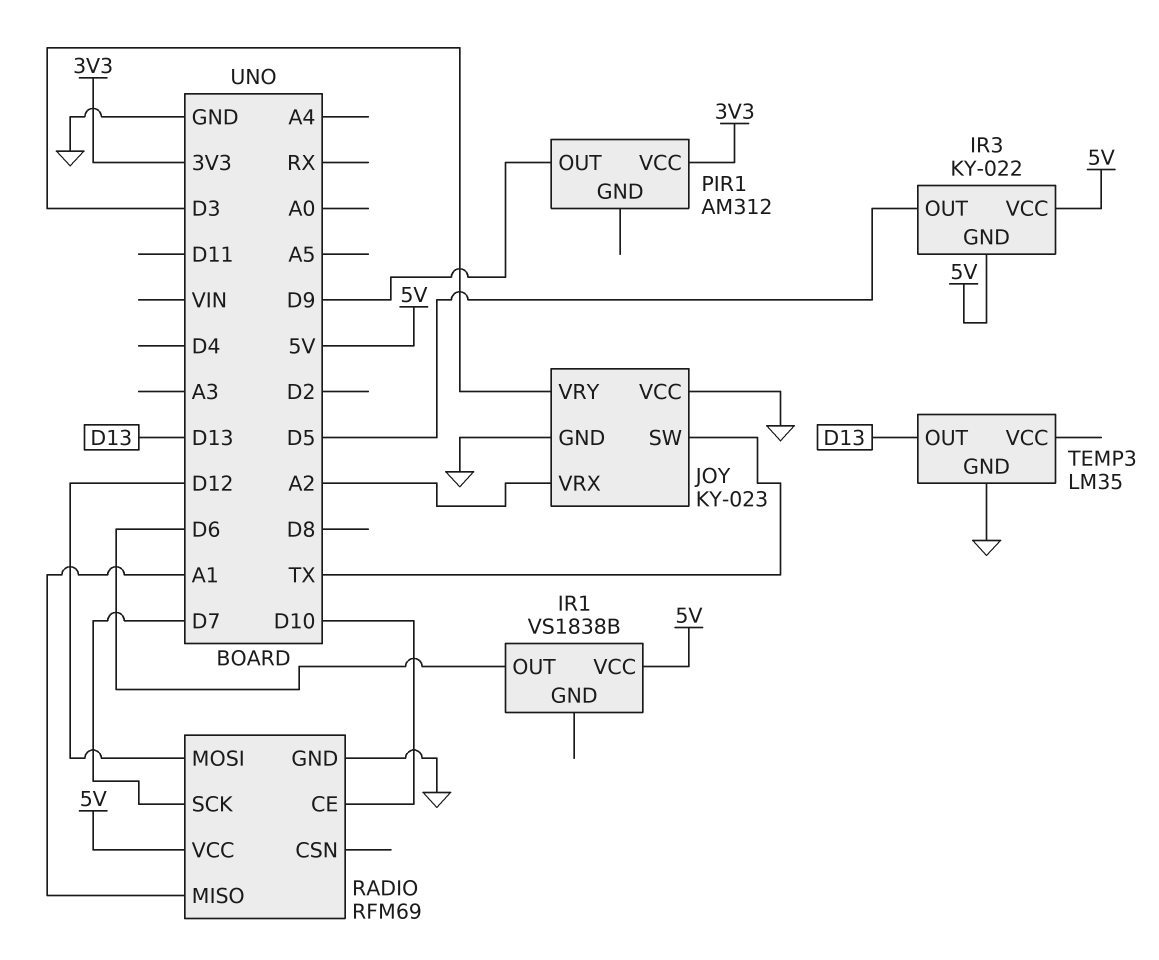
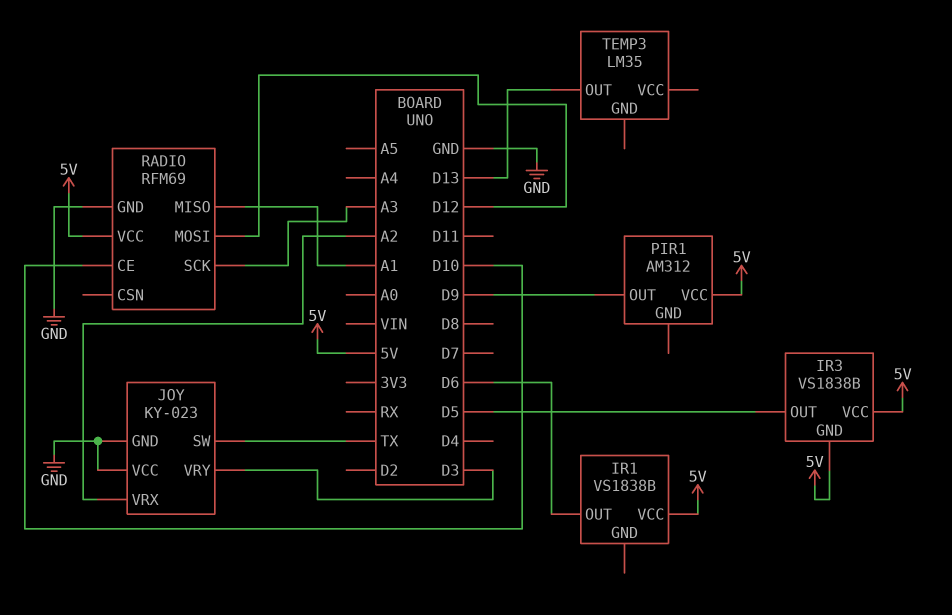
IR3: KY-022 -> VS1838B
PIR1 pin VCC: 3V3 -> 5V
RADIO pin SCK: D7 -> A3
TEMP3 pin GND: GND -> none

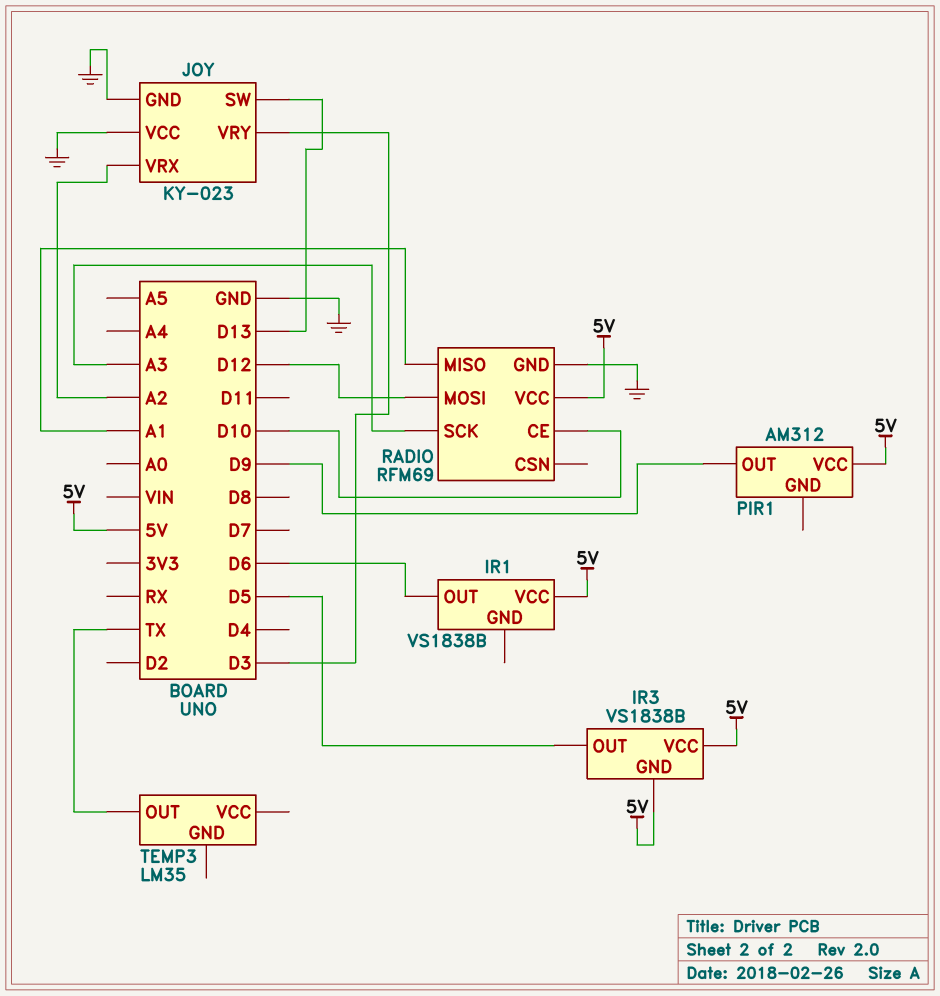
JOY pin SW: TX -> D13
TEMP3 pin OUT: D13 -> TX

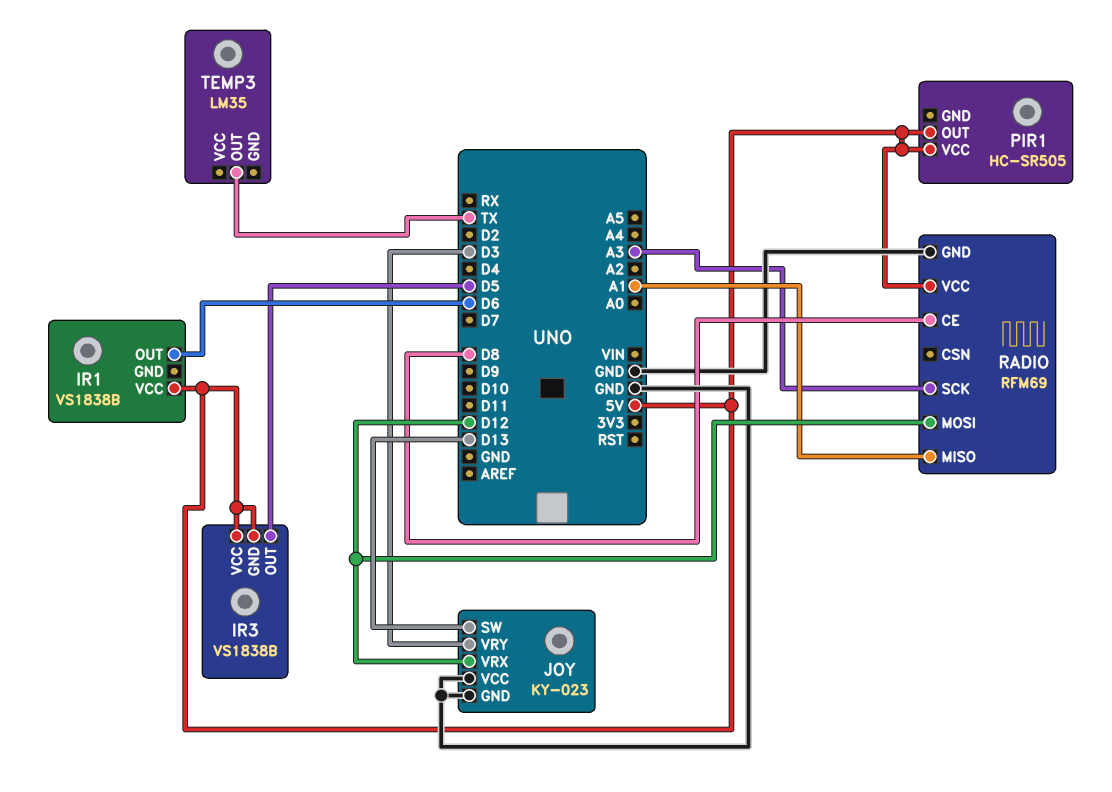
JOY pin VRX: A2 -> D12
PIR1: AM312 -> HC-SR505
PIR1 pin OUT: D9 -> 5V
RADIO pin CE: D10 -> D8

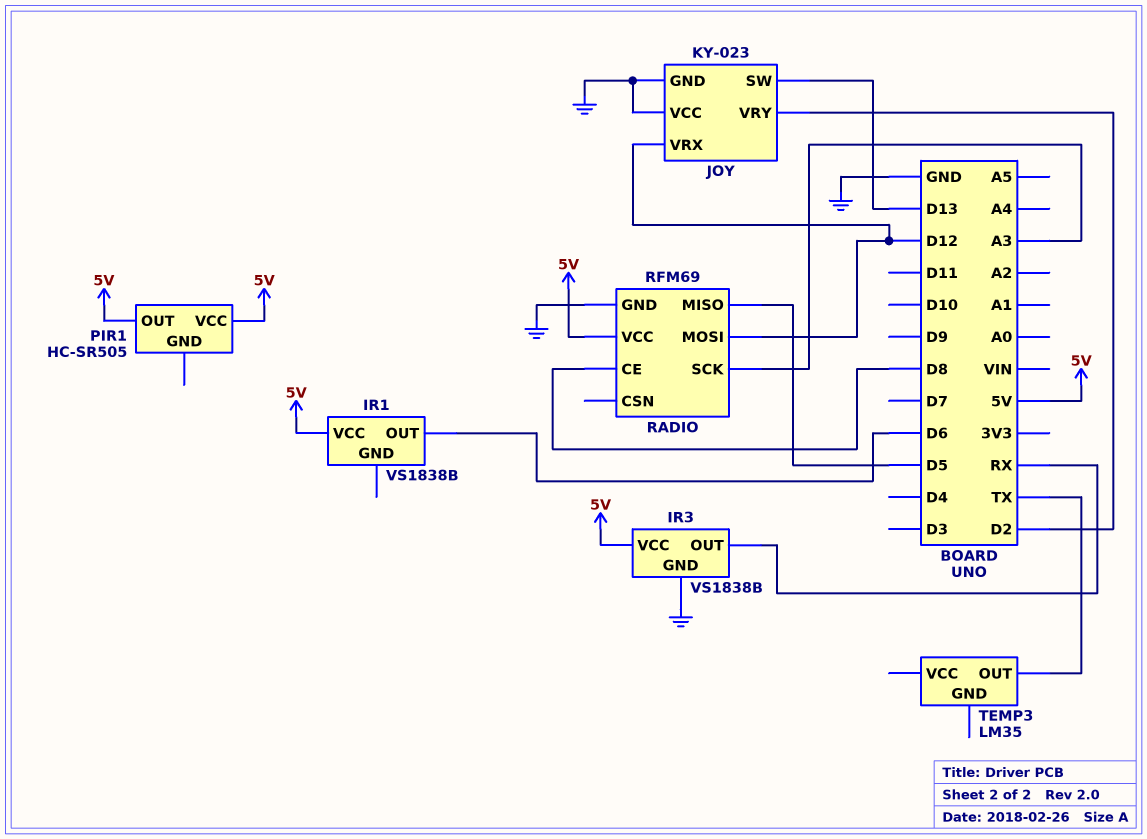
IR3 pin GND: 5V -> GND
IR3 pin OUT: D5 -> RX
JOY pin VRY: D3 -> D2
RADIO pin MISO: A1 -> D5

